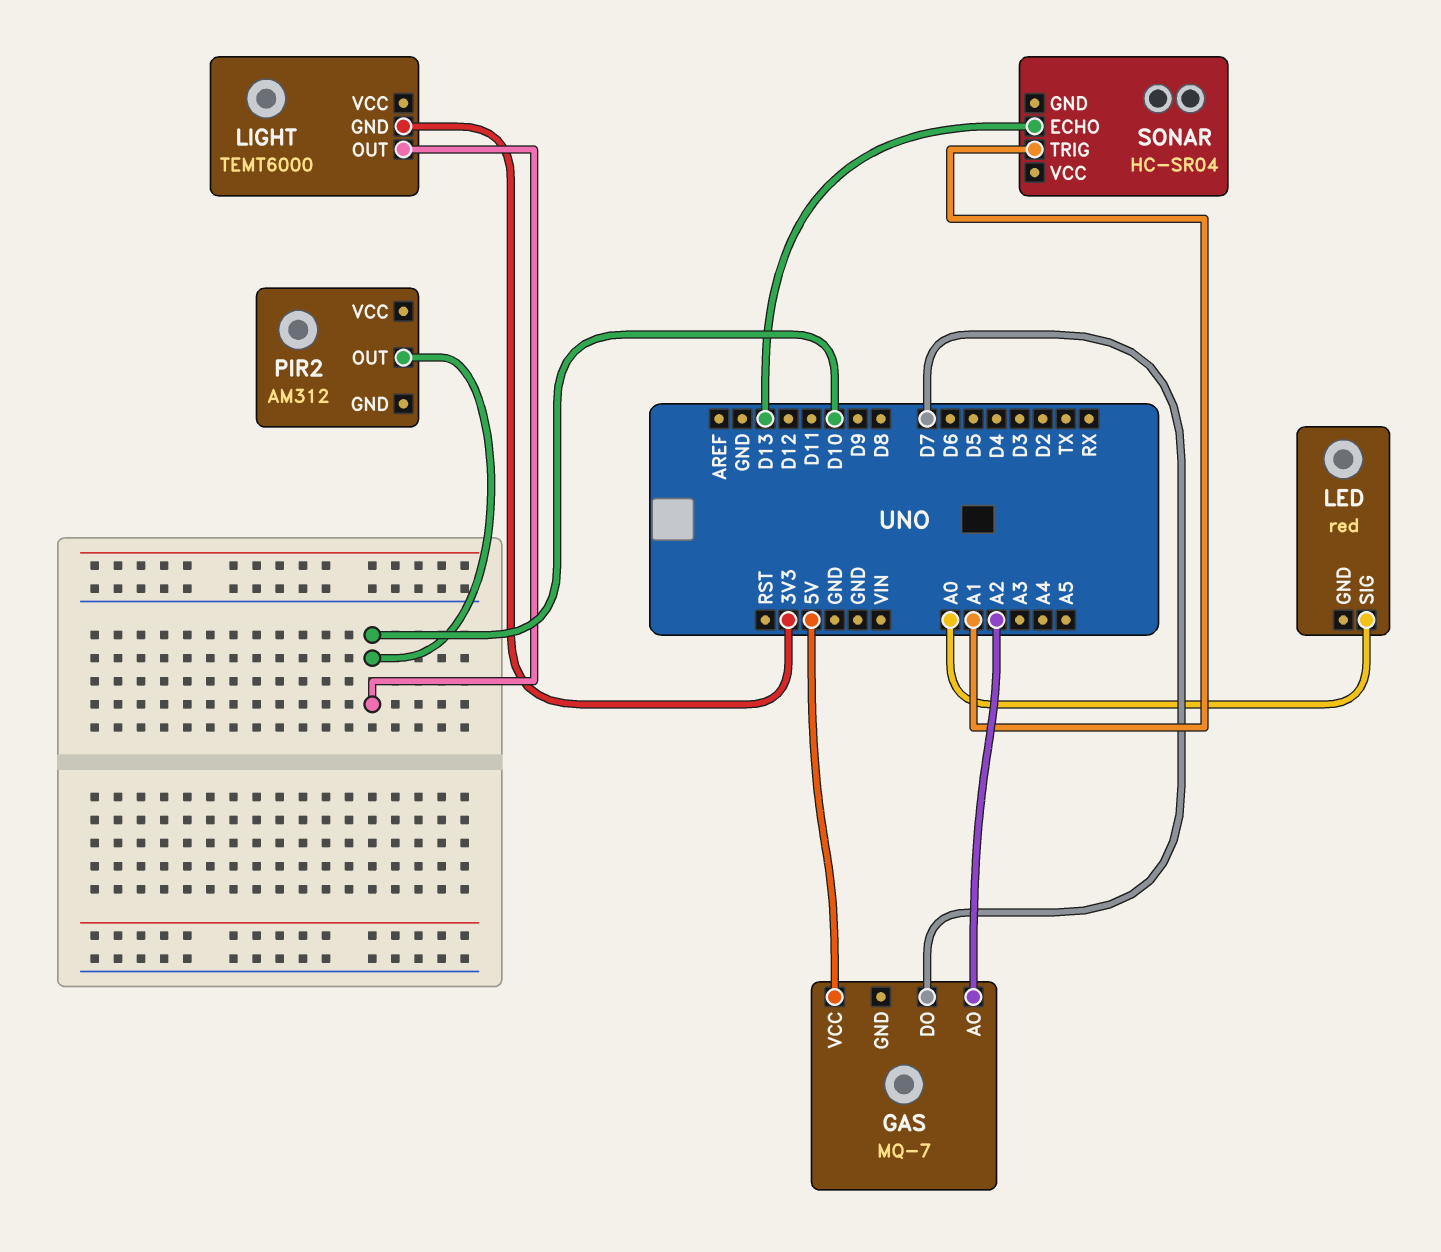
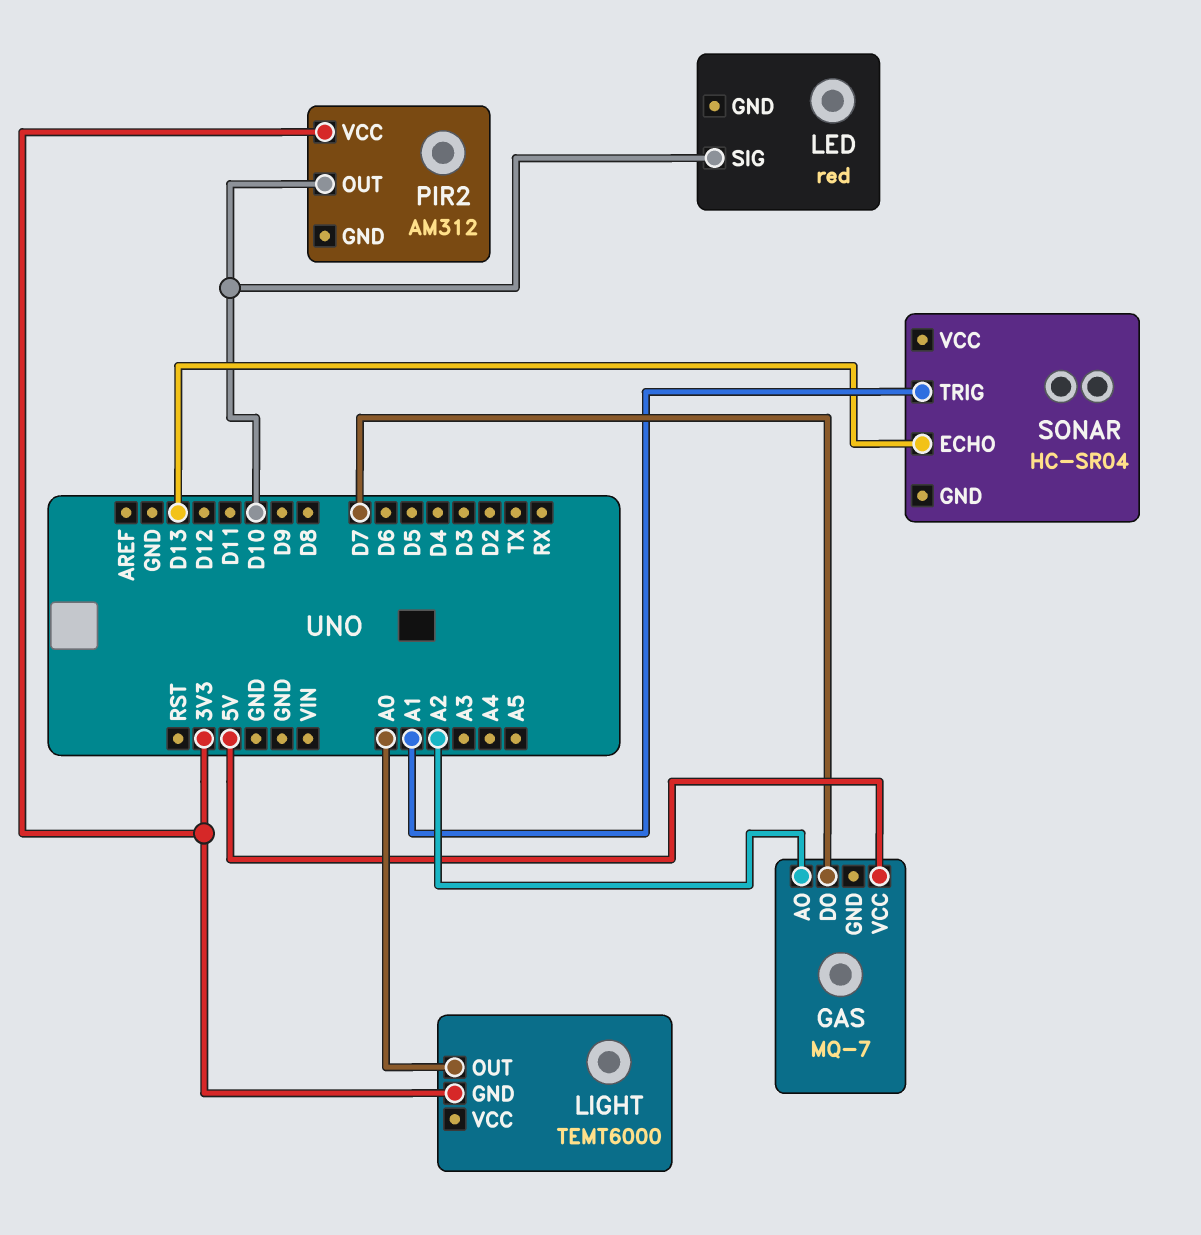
LED pin SIG: A0 -> D10
LIGHT pin OUT: D10 -> A0
PIR2 pin VCC: none -> 3V3

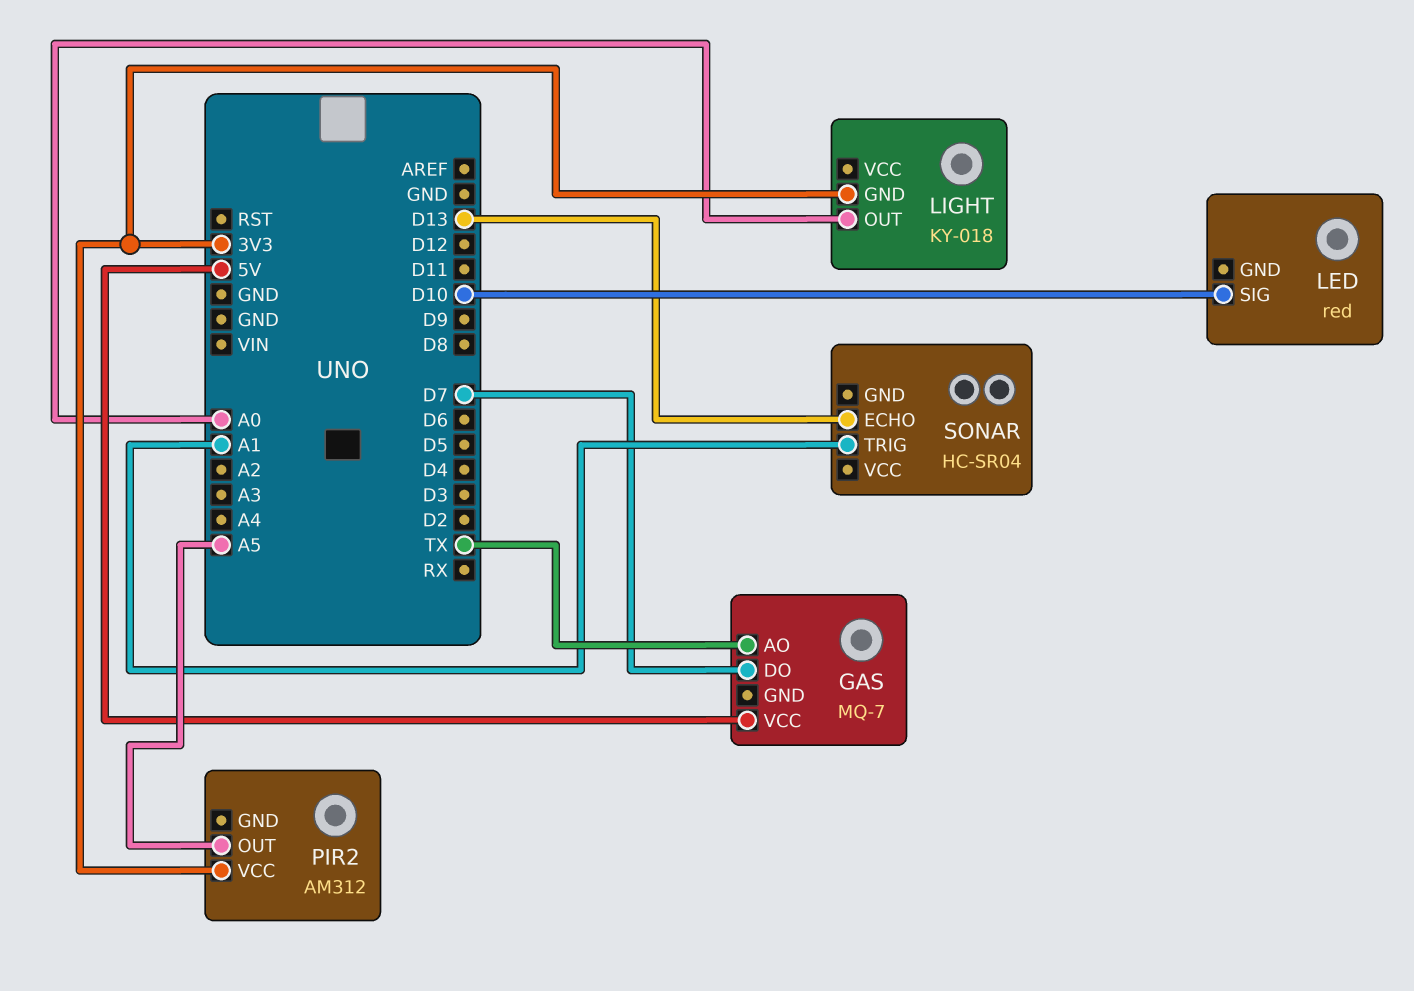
GAS pin AO: A2 -> TX
LIGHT: TEMT6000 -> KY-018
PIR2 pin OUT: D10 -> A5

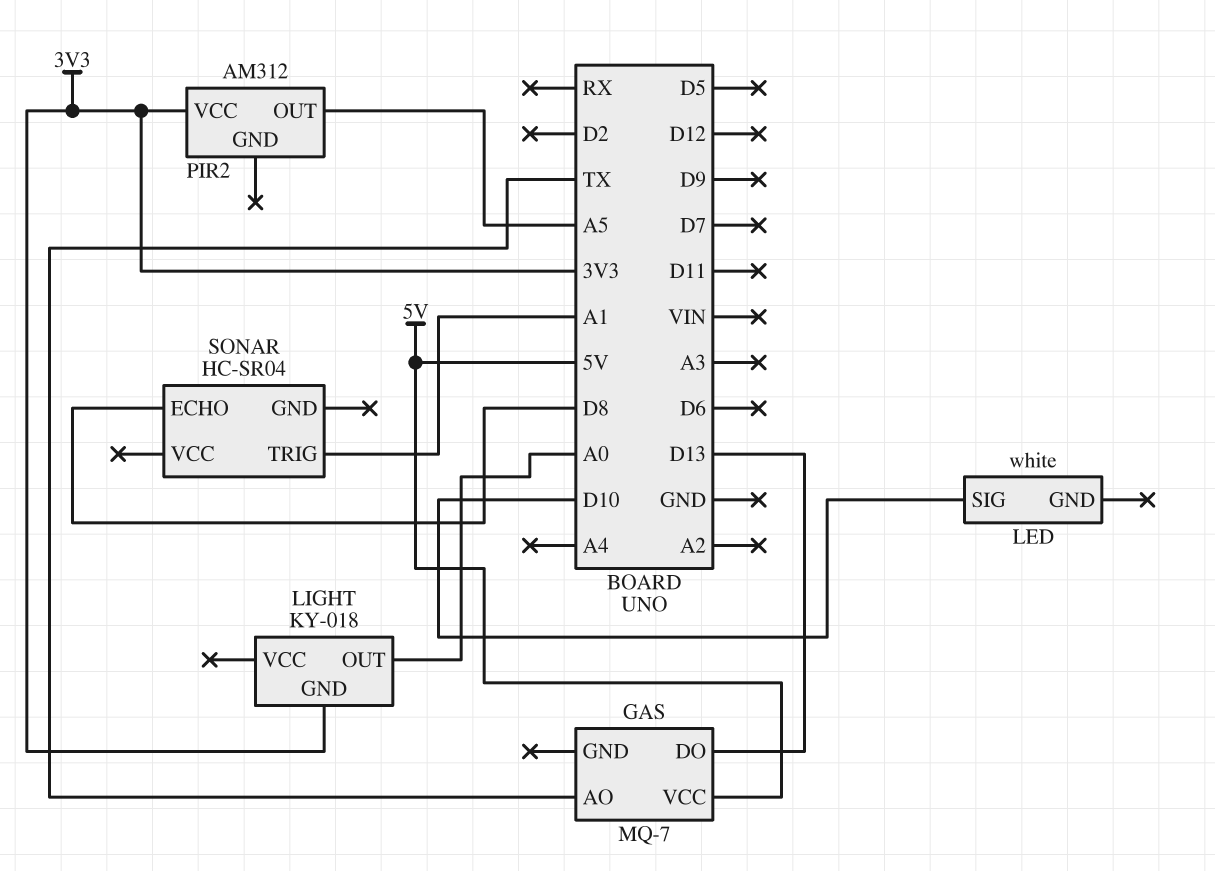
GAS pin DO: D7 -> D13
LED: red -> white
SONAR pin ECHO: D13 -> D8

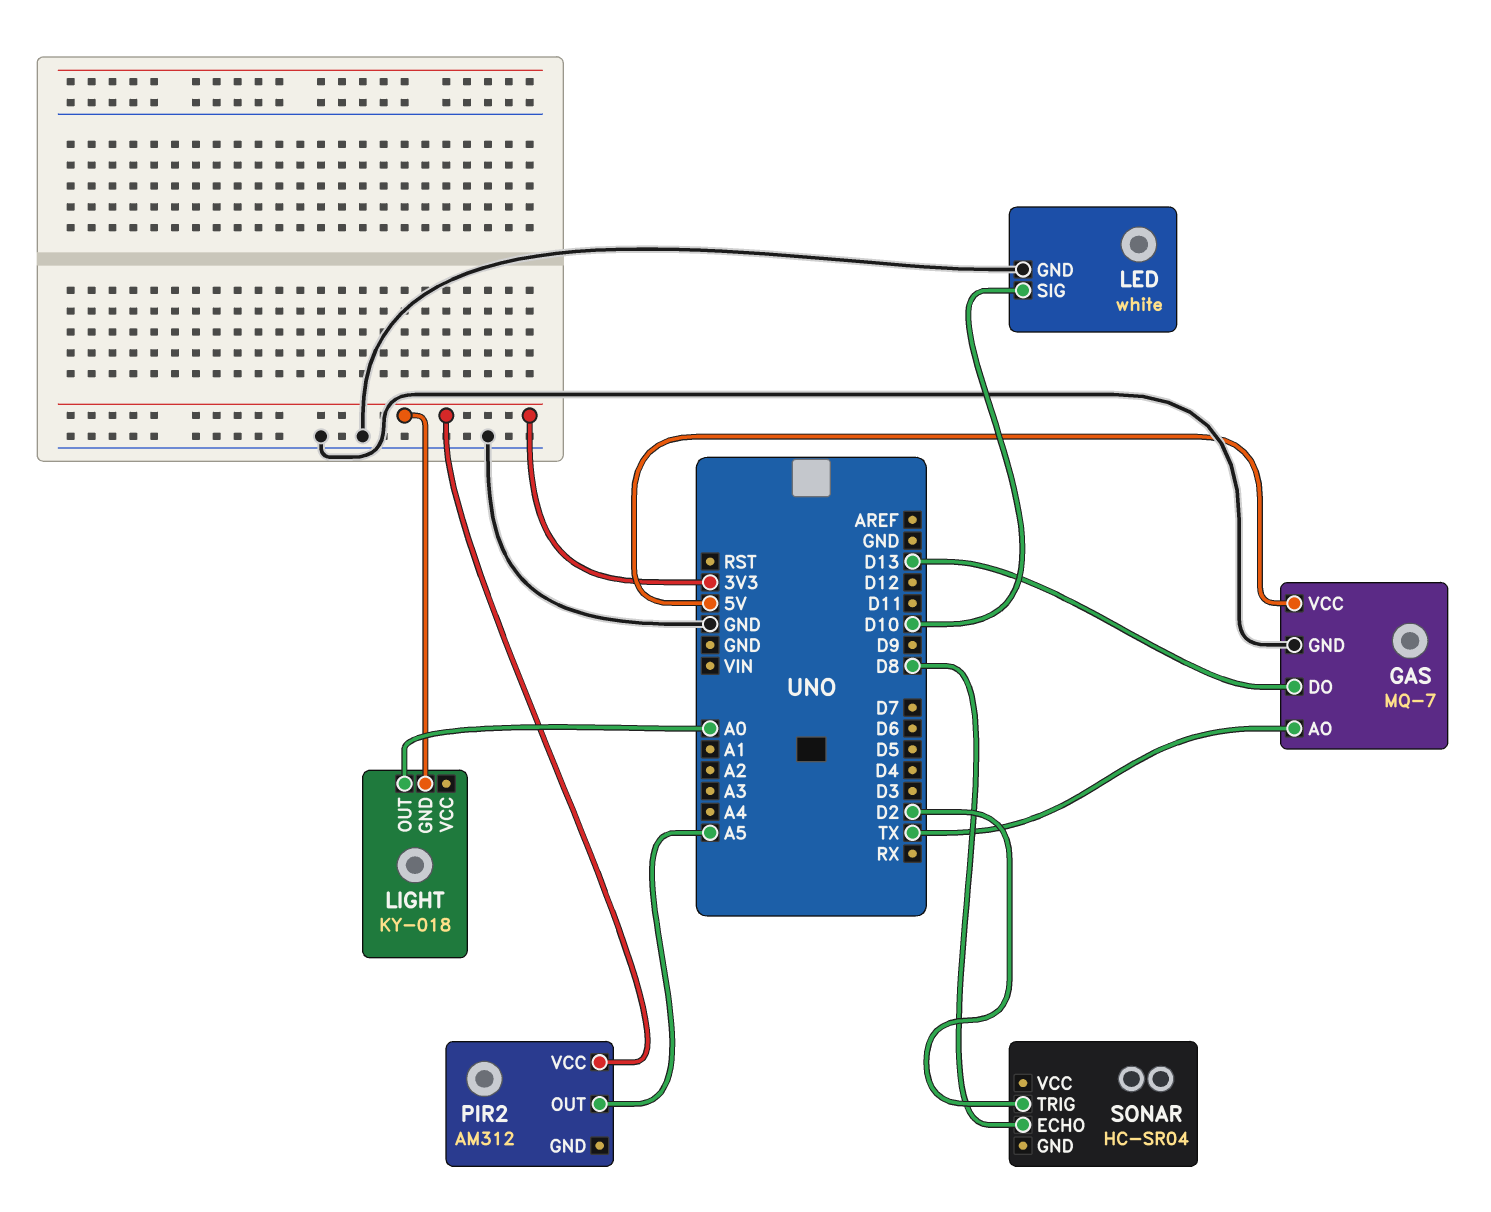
GAS pin GND: none -> GND
LED pin GND: none -> GND
SONAR pin TRIG: A1 -> D2

